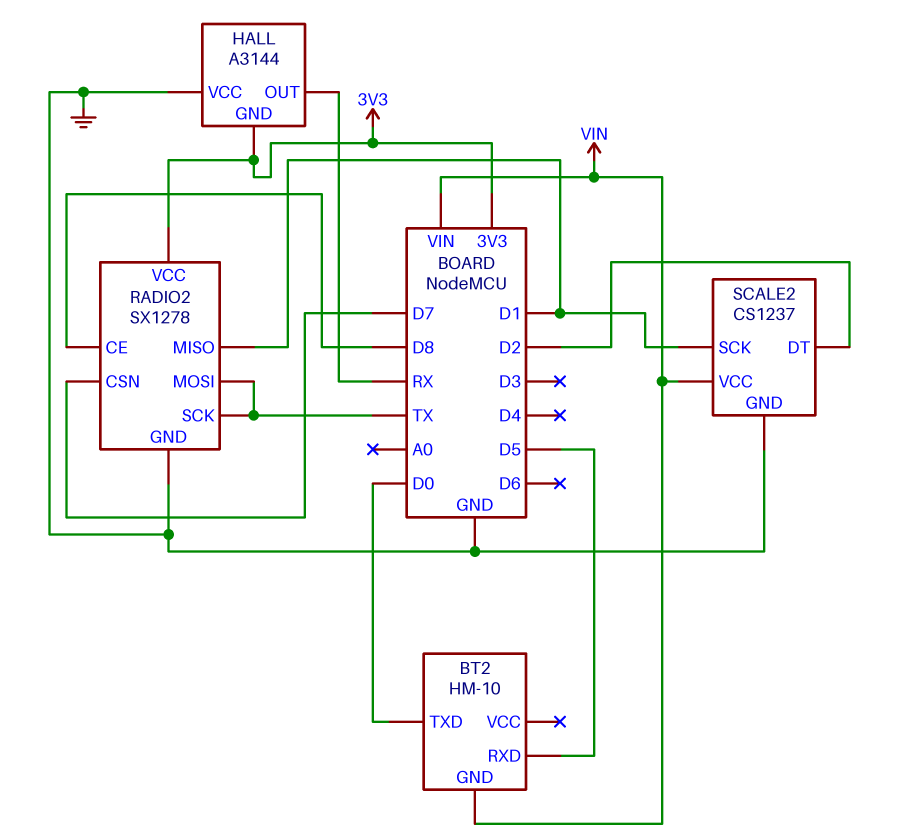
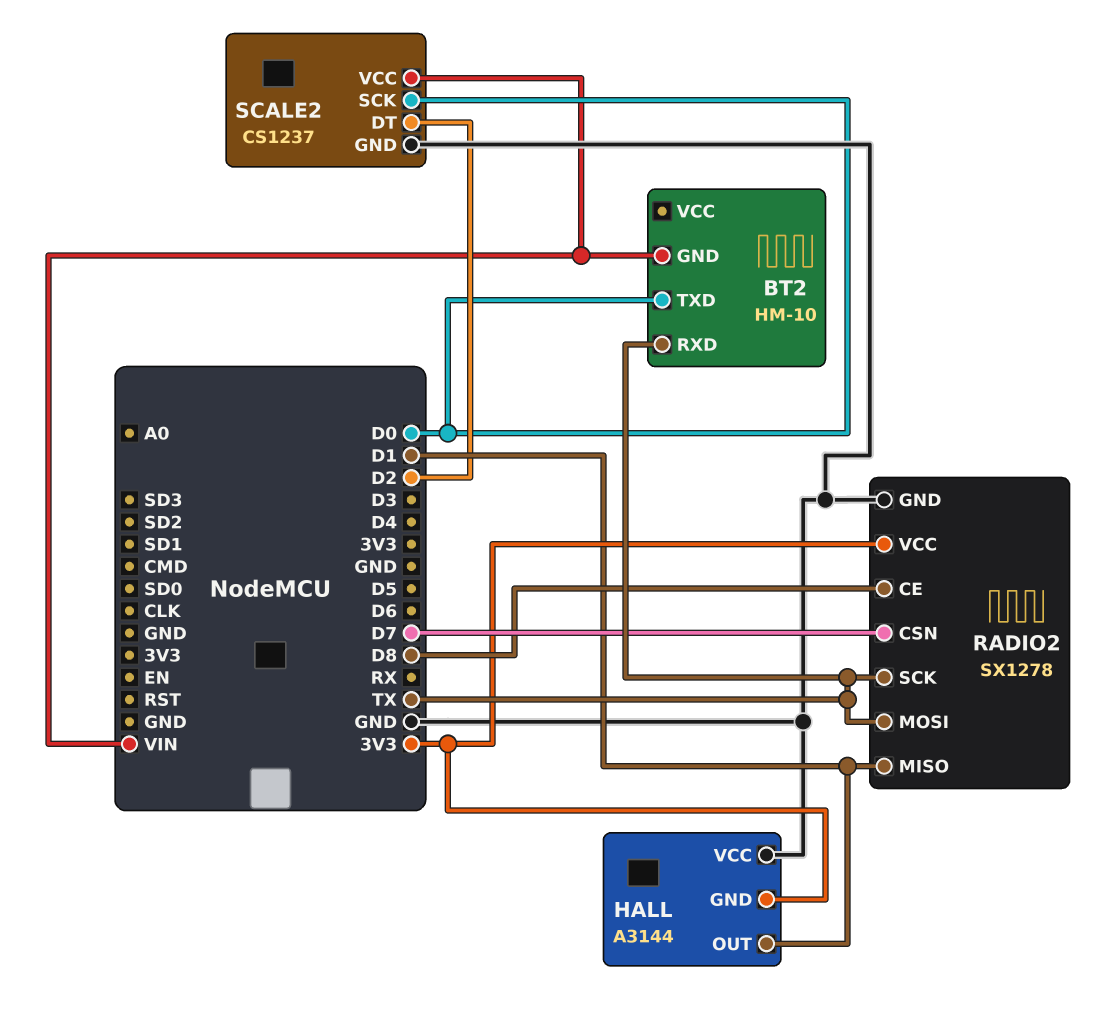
BT2 pin RXD: D5 -> TX
HALL pin OUT: RX -> D1
SCALE2 pin SCK: D1 -> D0

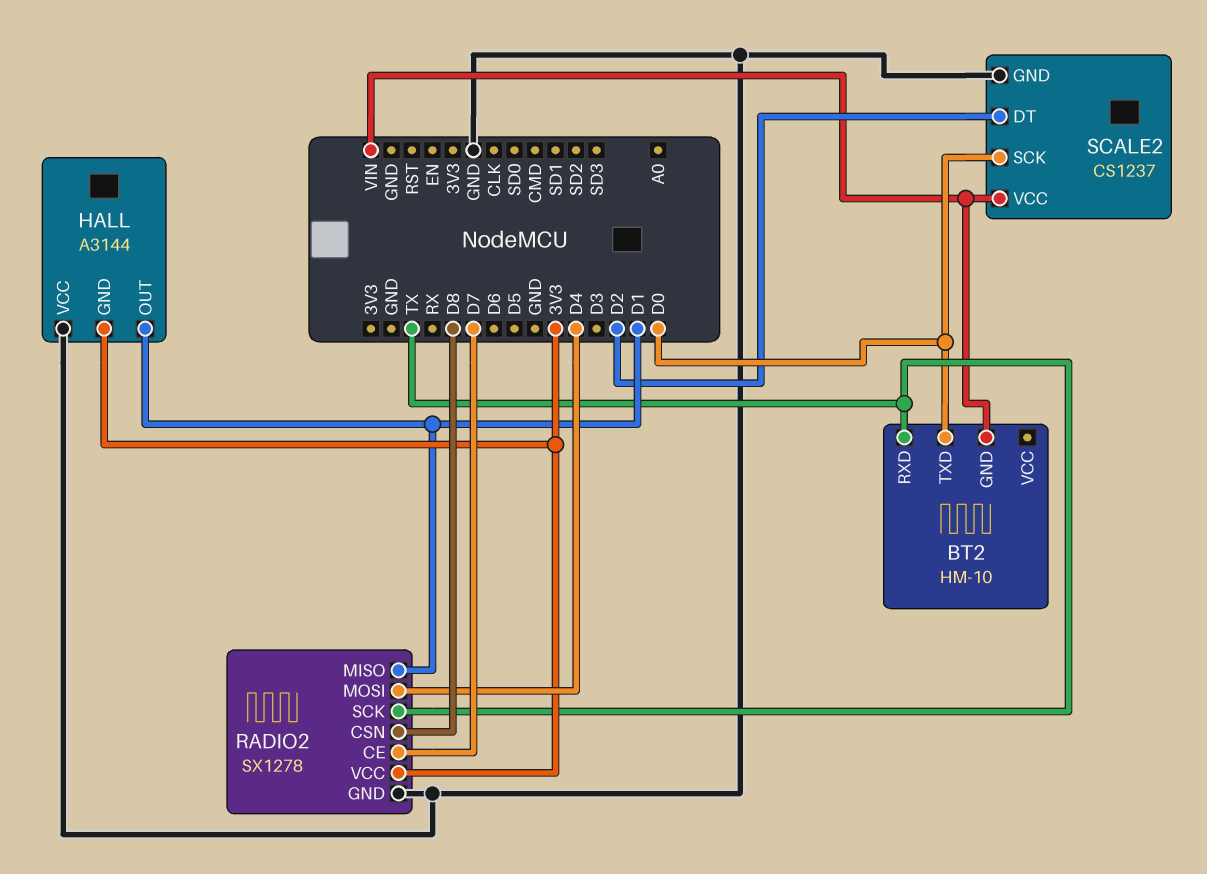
RADIO2 pin CE: D8 -> D7
RADIO2 pin CSN: D7 -> D8
RADIO2 pin MOSI: TX -> D4

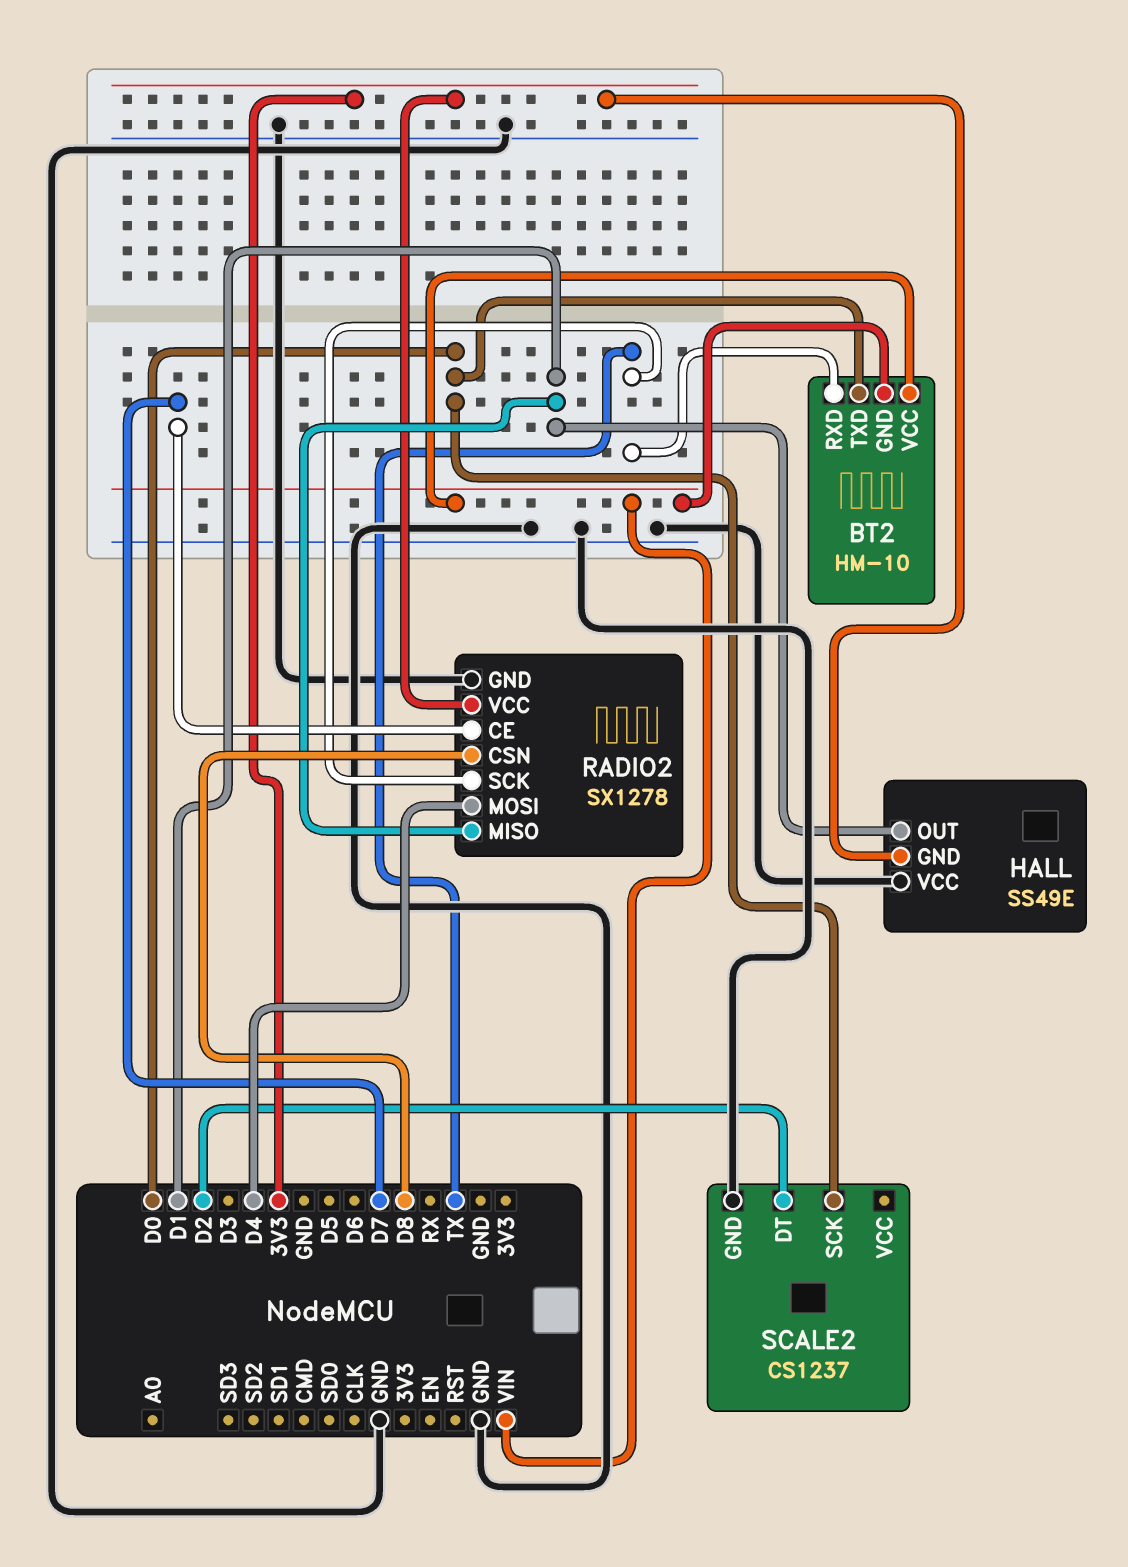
BT2 pin VCC: none -> VIN
HALL: A3144 -> SS49E
SCALE2 pin VCC: VIN -> none

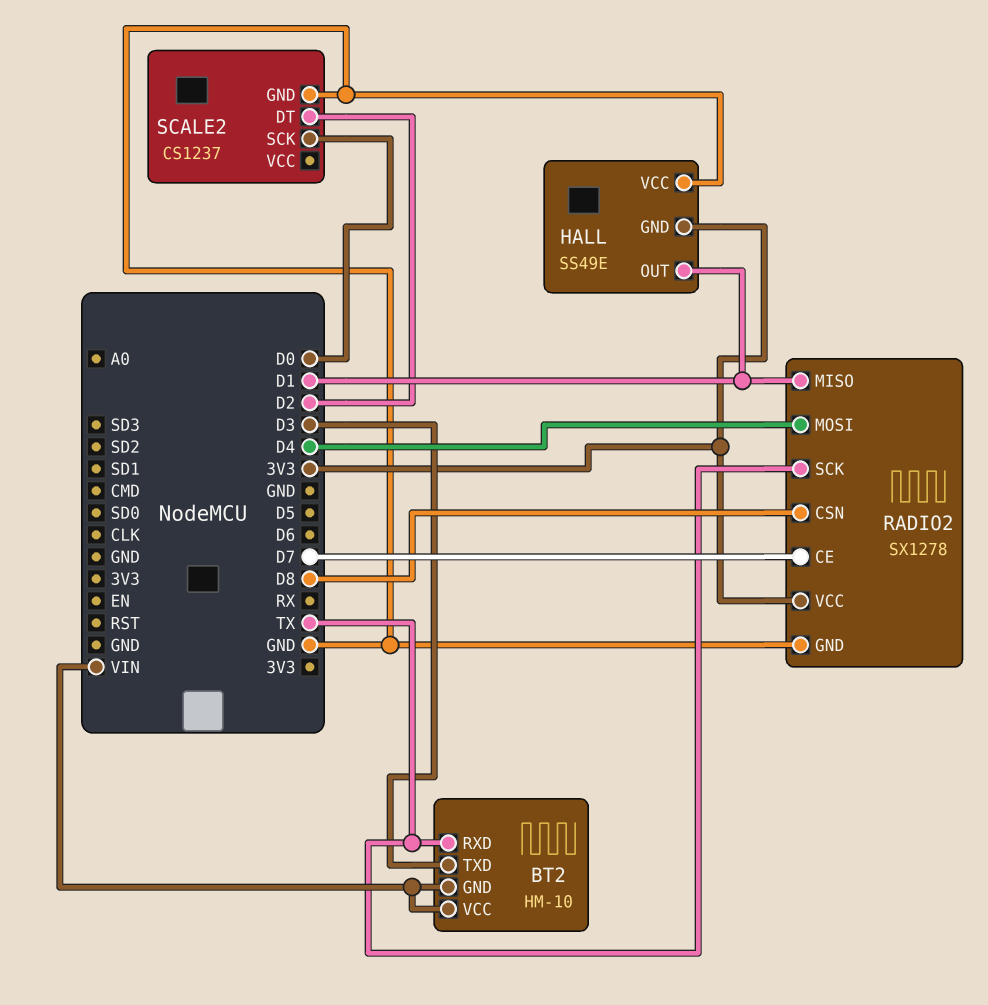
BT2 pin TXD: D0 -> D3

